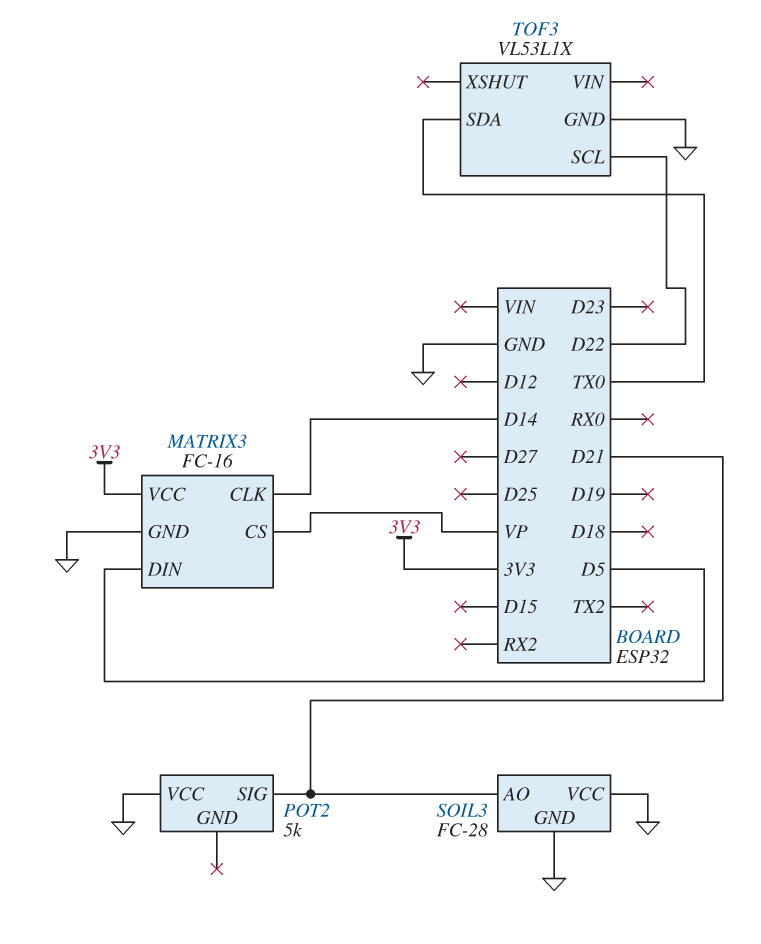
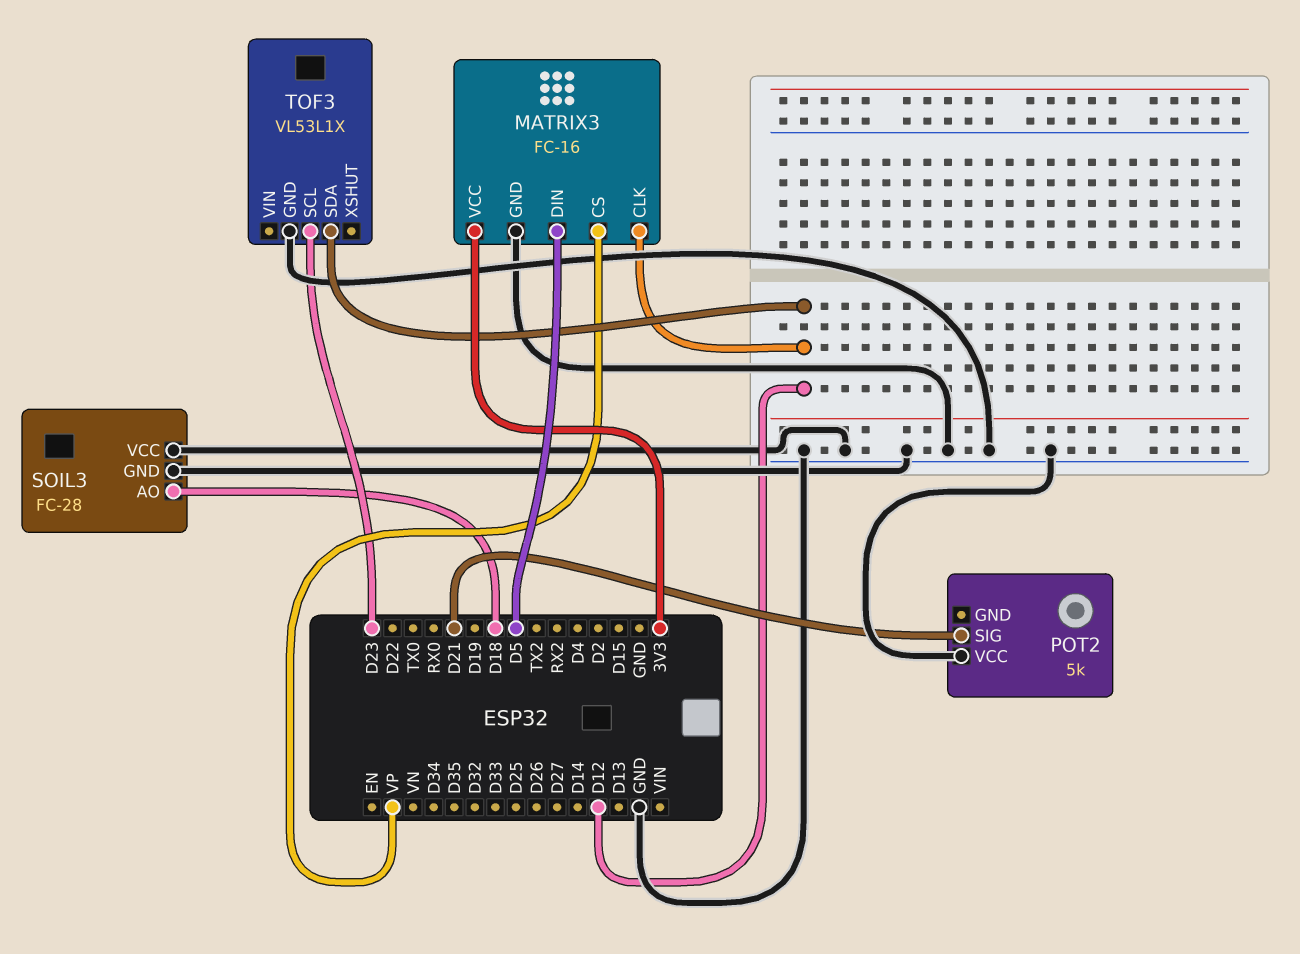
MATRIX3 pin CLK: D14 -> D12
SOIL3 pin AO: D21 -> D18
TOF3 pin SCL: D22 -> D23
TOF3 pin SDA: TX0 -> D12

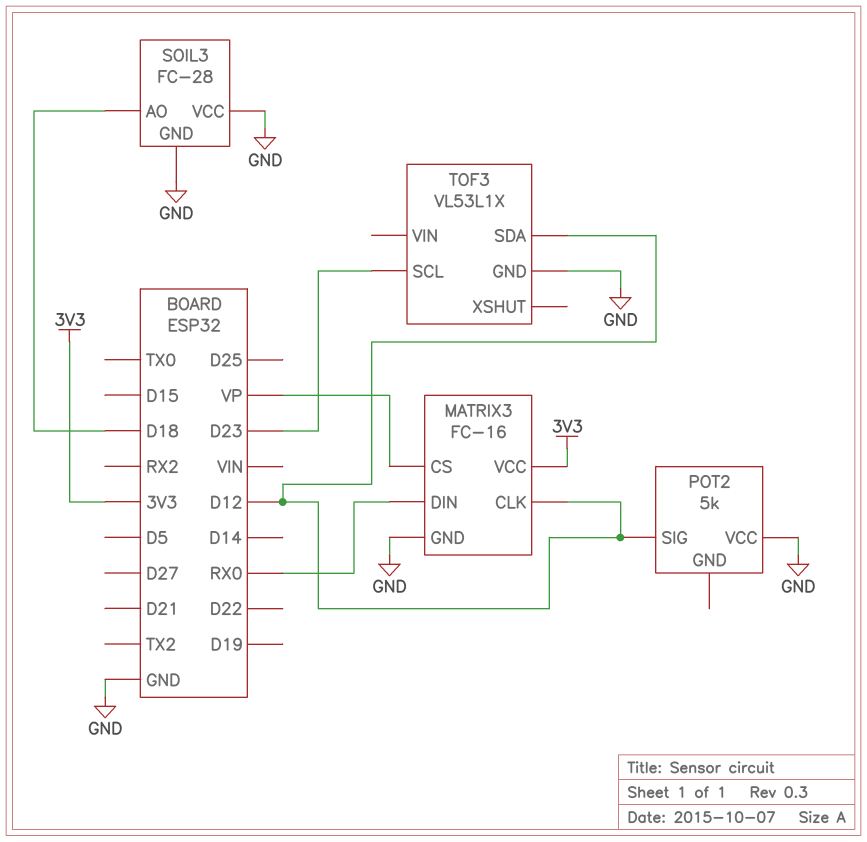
MATRIX3 pin DIN: D5 -> RX0
POT2 pin SIG: D21 -> D12

